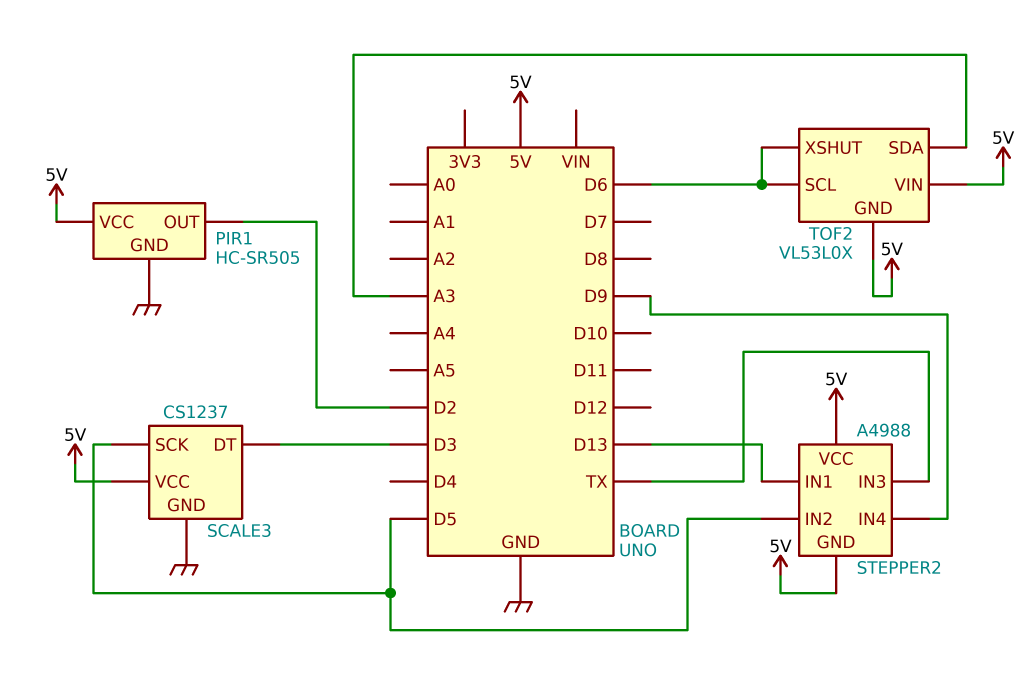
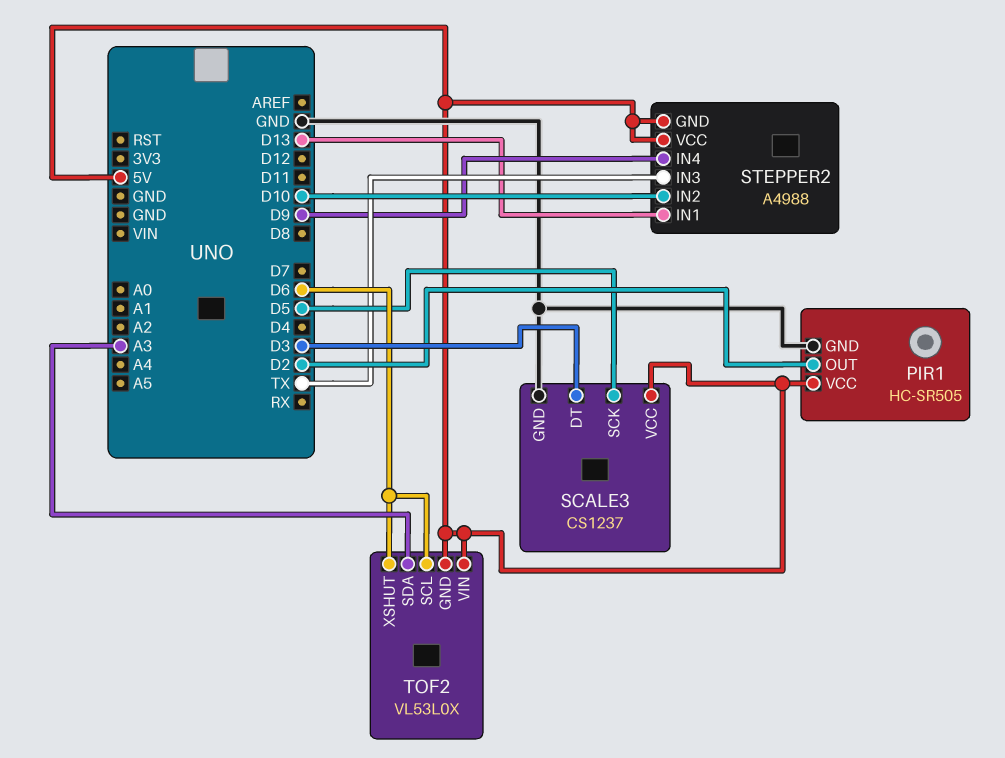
STEPPER2 pin IN2: D5 -> D10

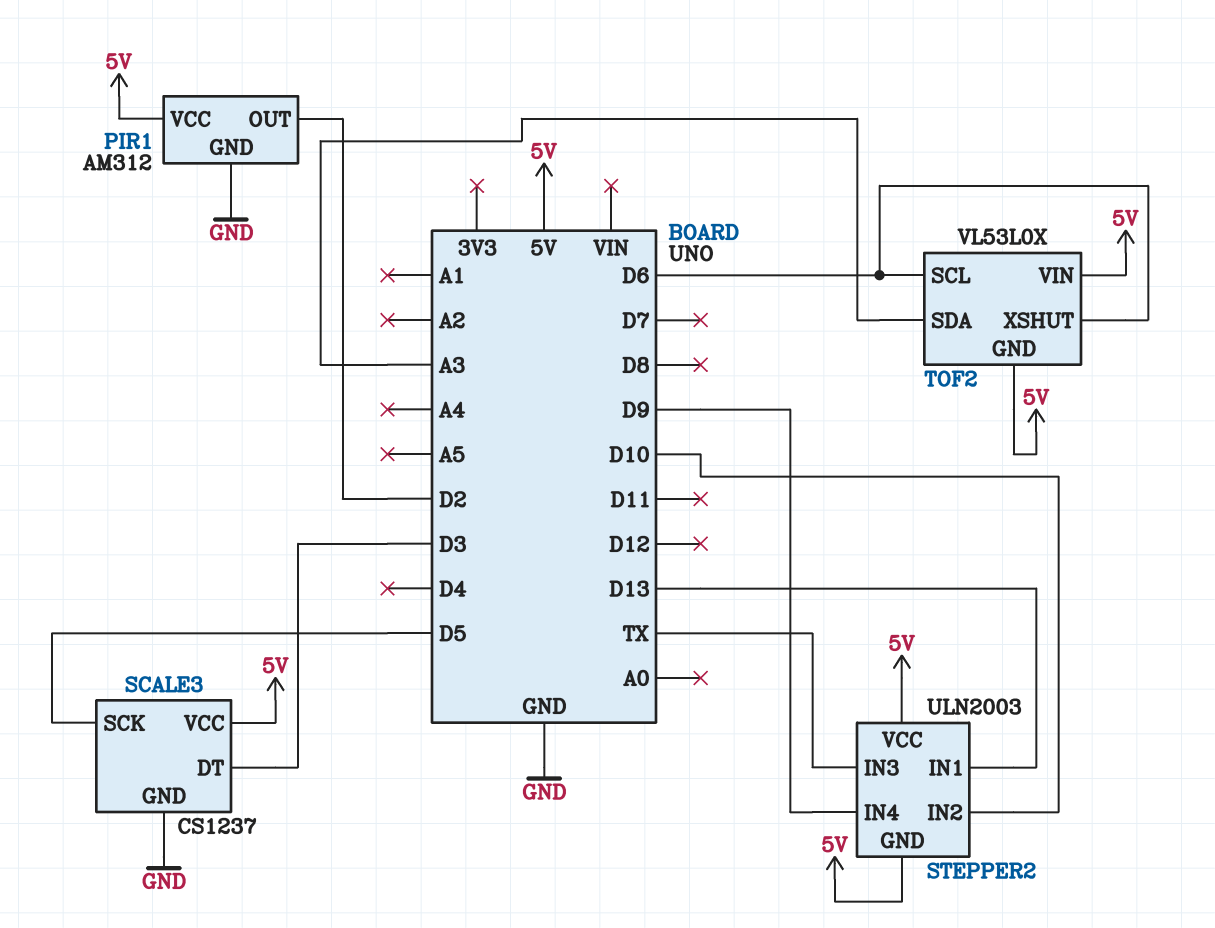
PIR1: HC-SR505 -> AM312
STEPPER2: A4988 -> ULN2003

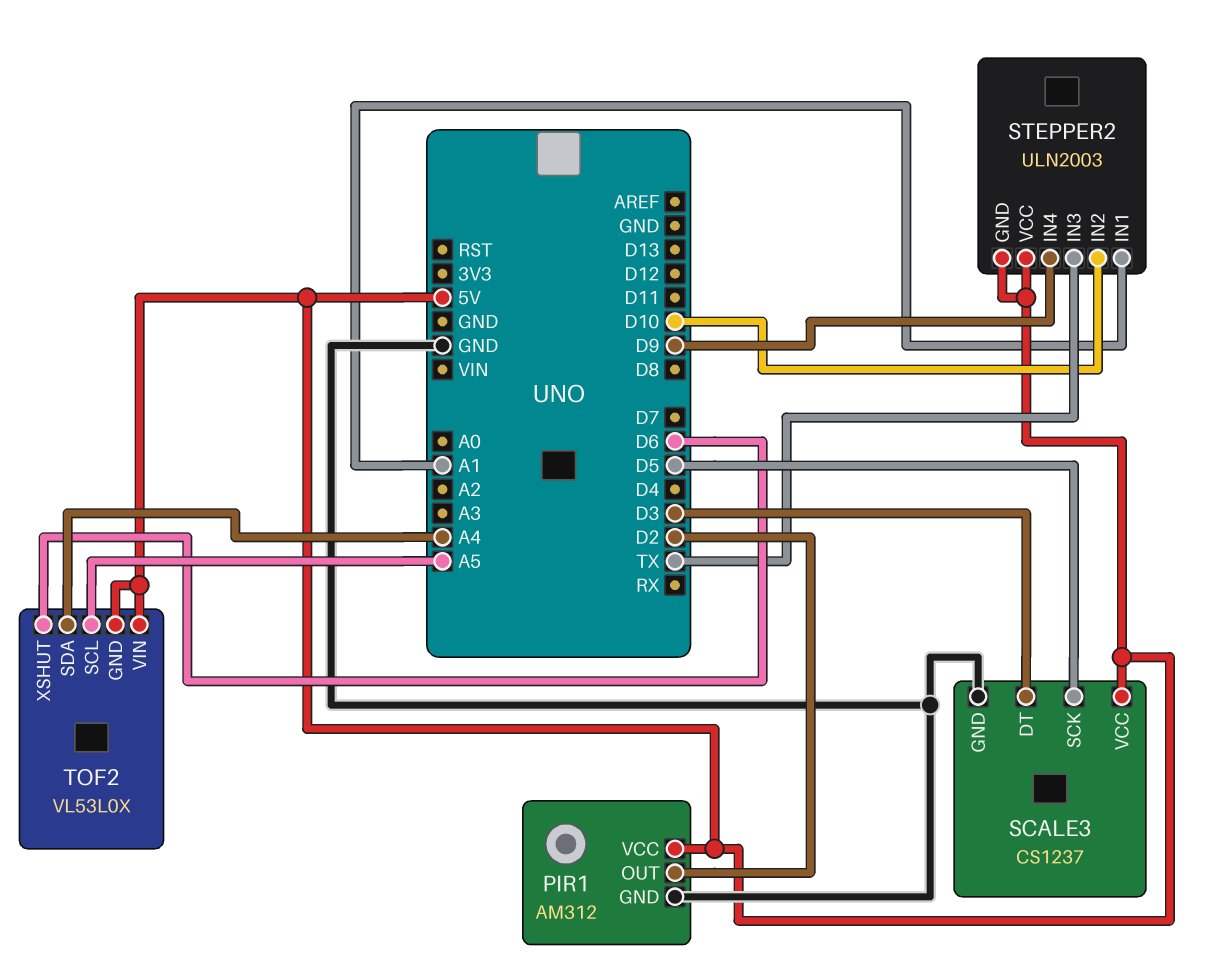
STEPPER2 pin IN1: D13 -> A1
TOF2 pin SCL: D6 -> A5
TOF2 pin SDA: A3 -> A4

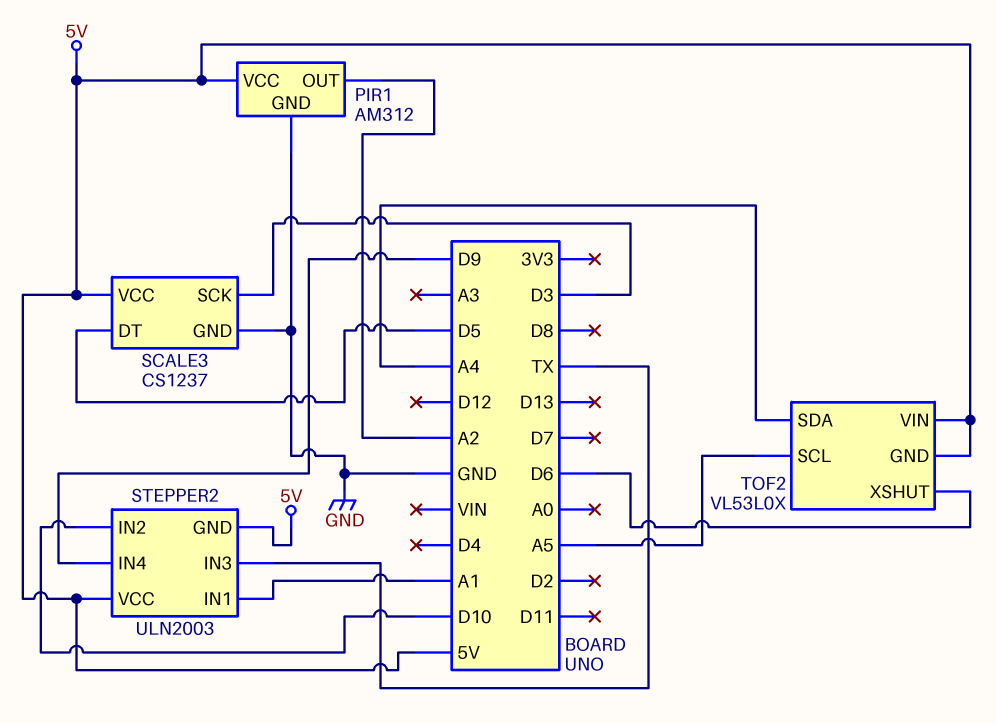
PIR1 pin OUT: D2 -> A2
SCALE3 pin DT: D3 -> D5
SCALE3 pin SCK: D5 -> D3

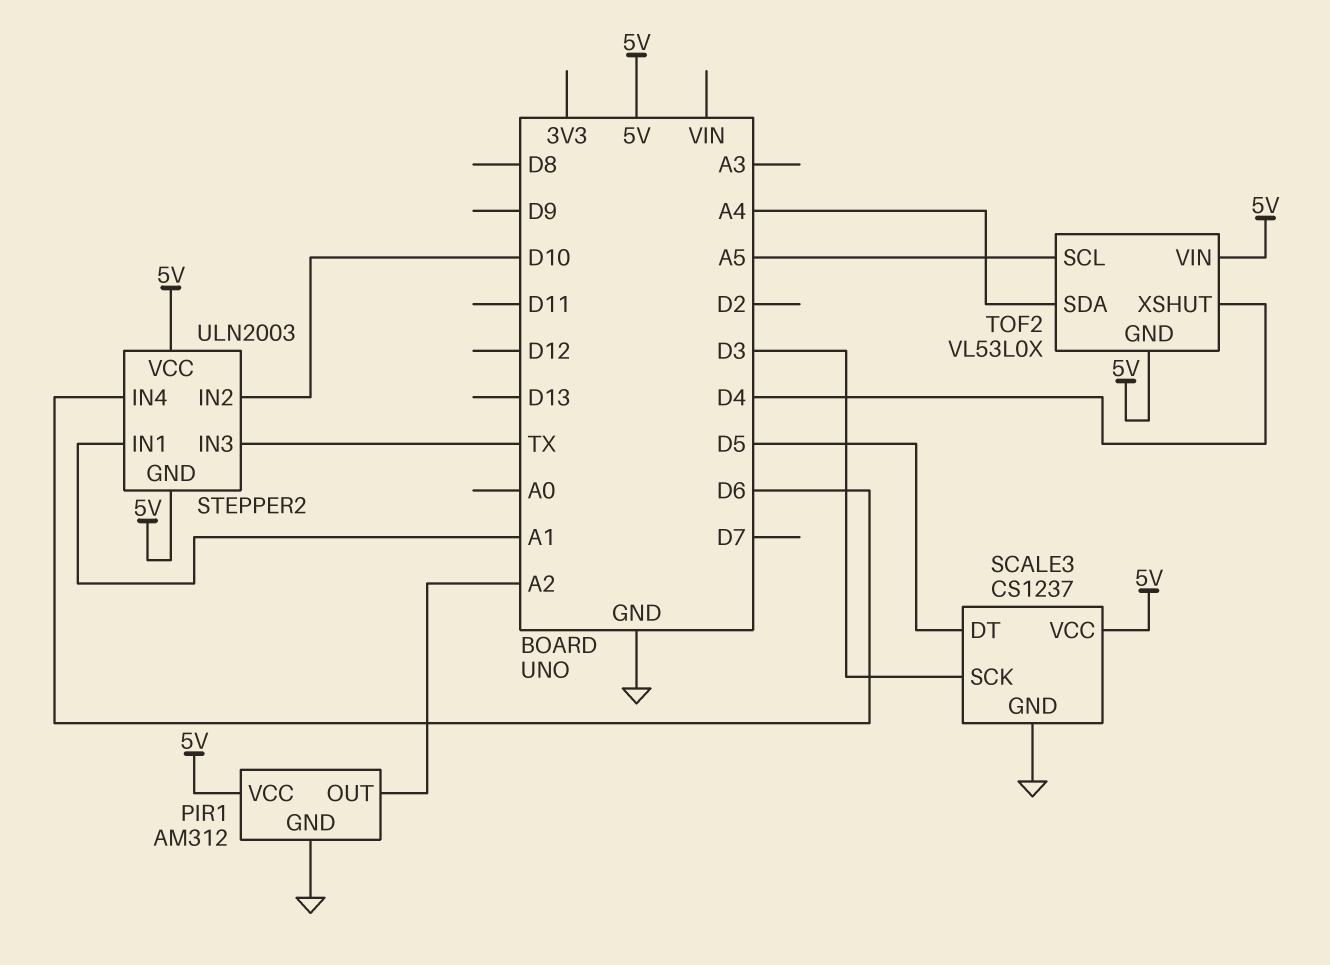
STEPPER2 pin IN4: D9 -> D6
TOF2 pin XSHUT: D6 -> D4

